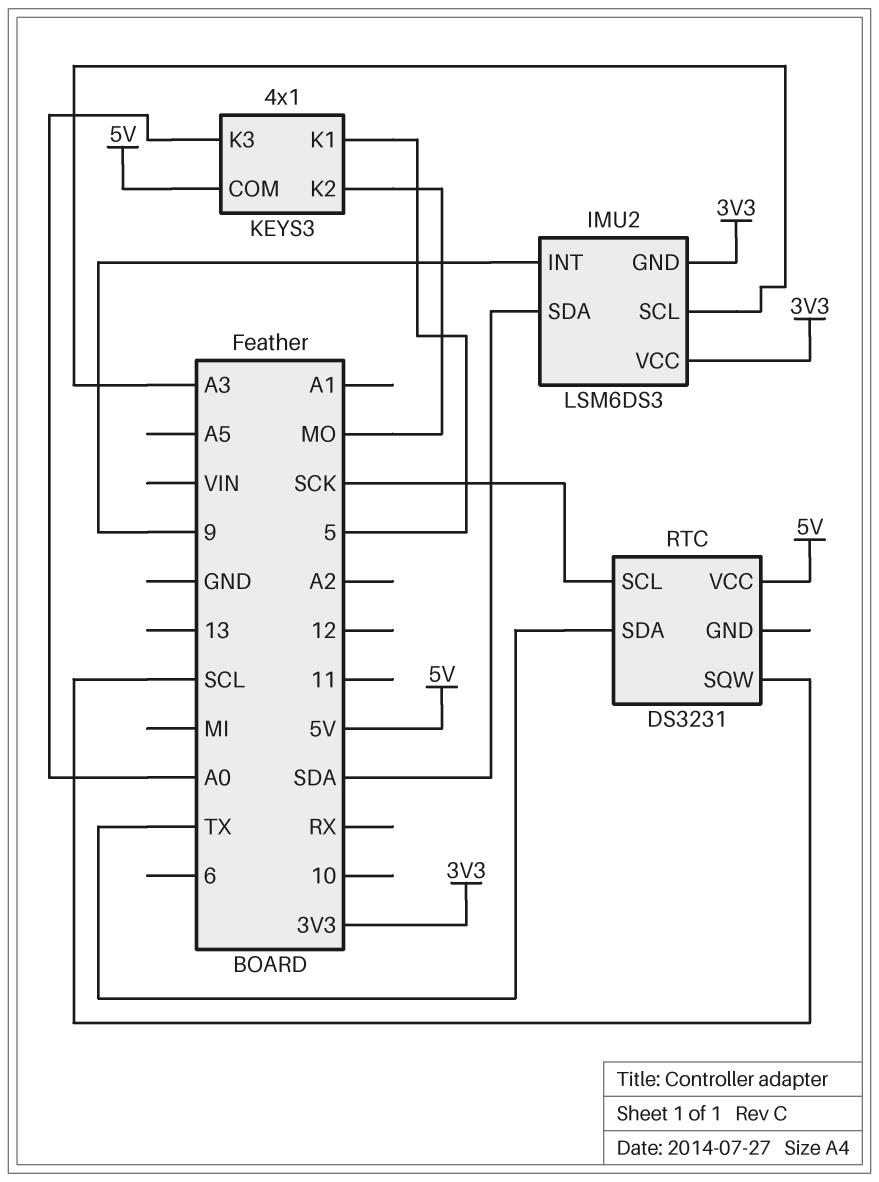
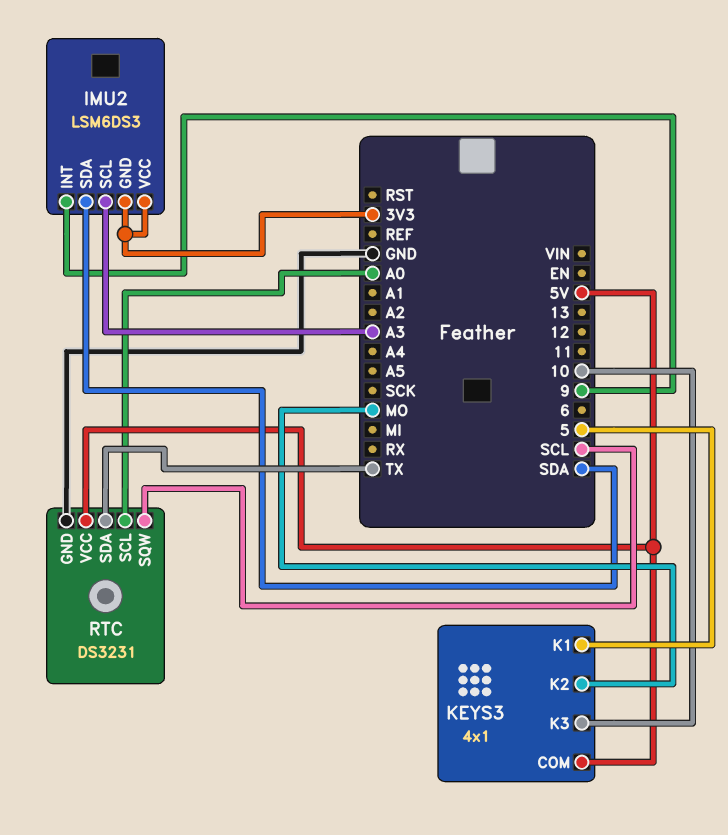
KEYS3 pin K3: A0 -> 10
RTC pin GND: none -> GND
RTC pin SCL: SCK -> A0

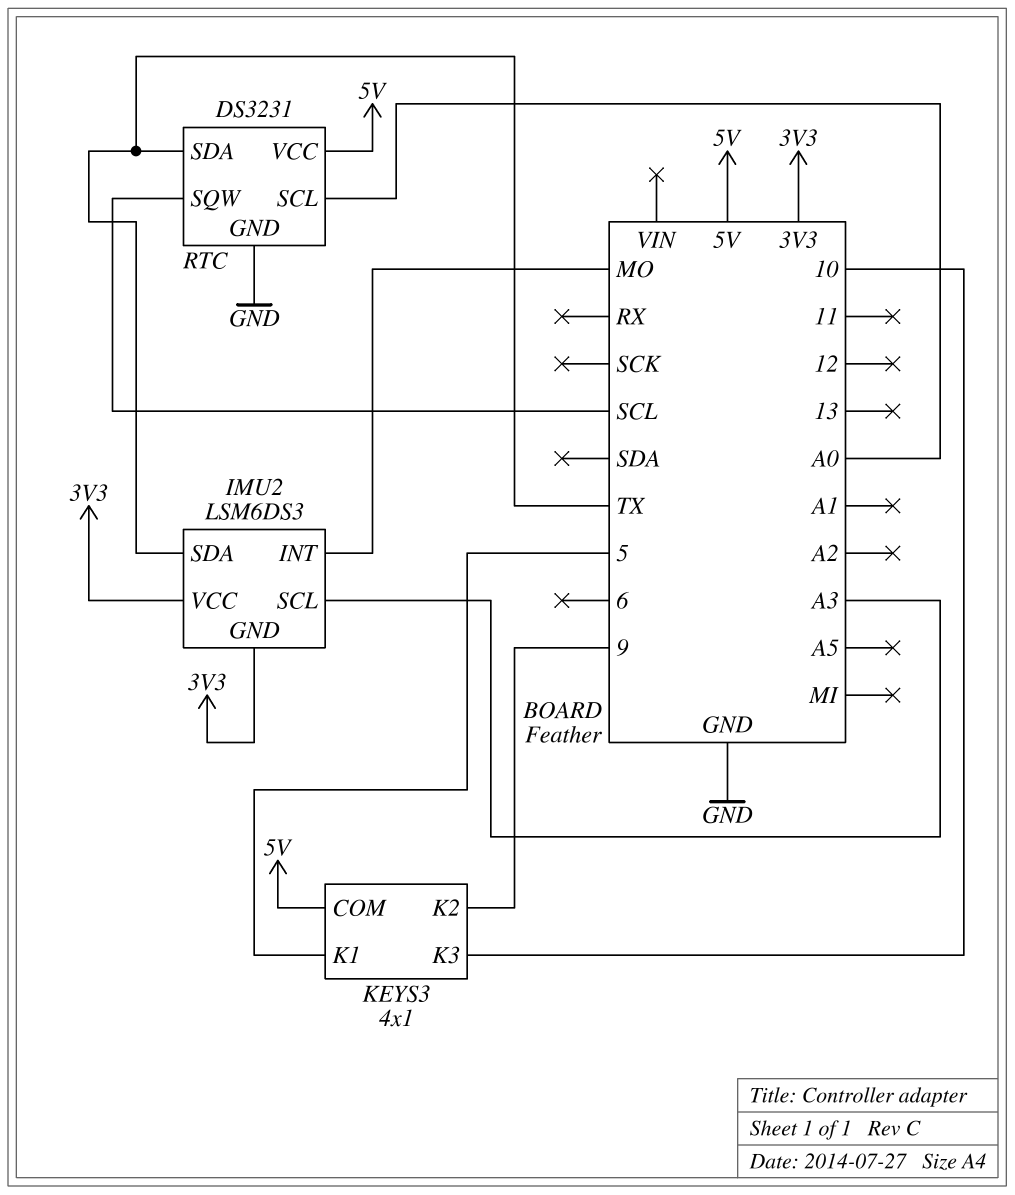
IMU2 pin INT: 9 -> MO
IMU2 pin SDA: SDA -> TX
KEYS3 pin K2: MO -> 9

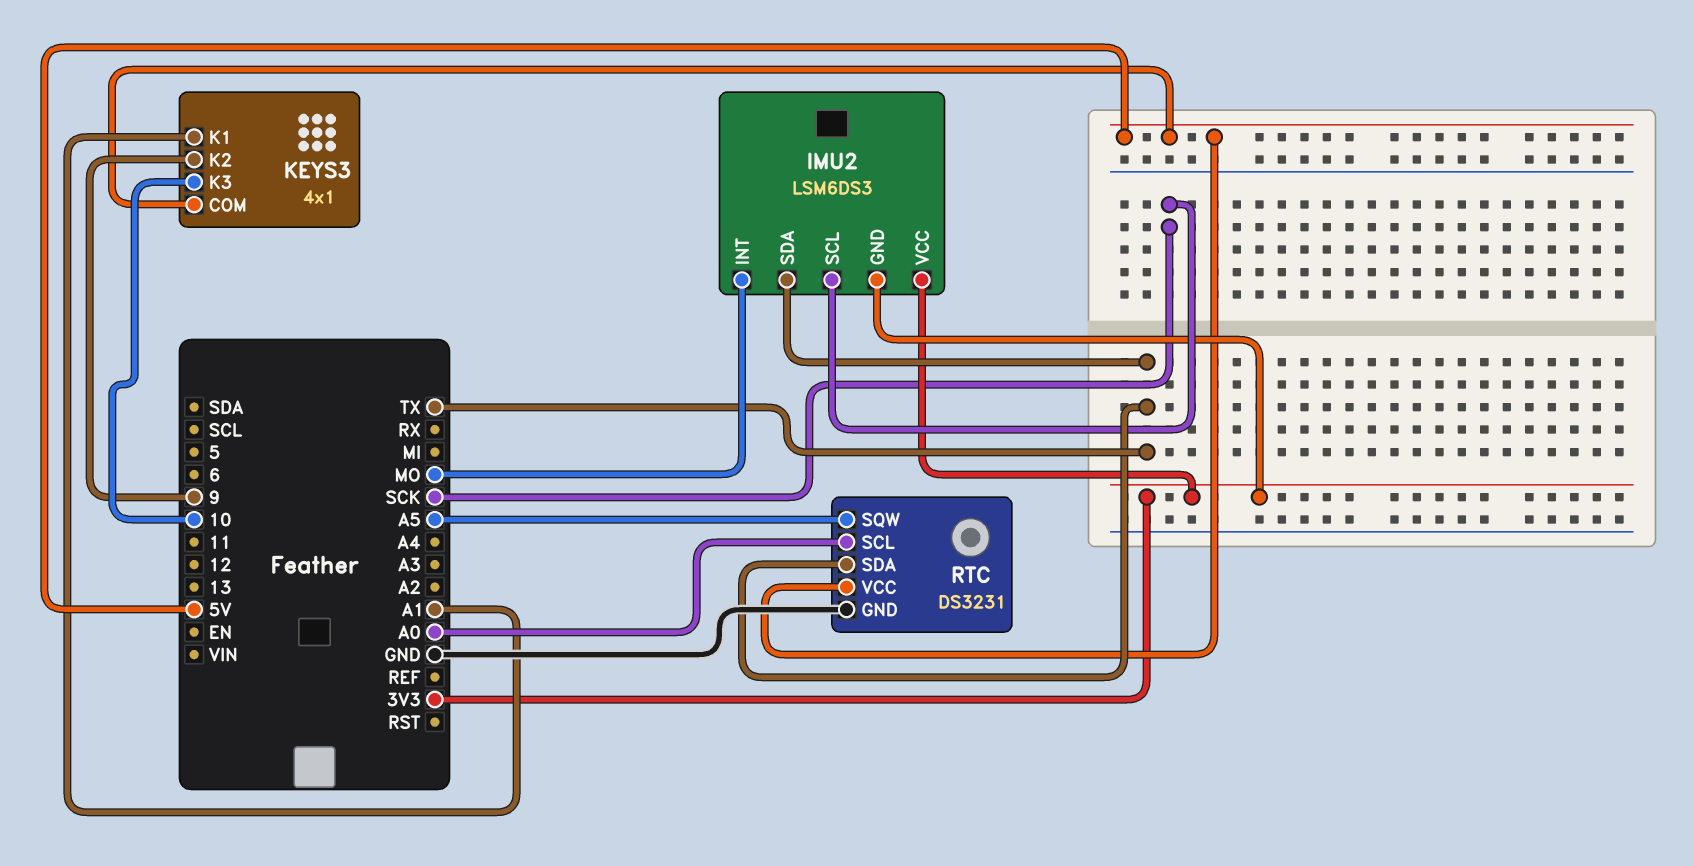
IMU2 pin SCL: A3 -> SCK
KEYS3 pin K1: 5 -> A1
RTC pin SQW: SCL -> A5

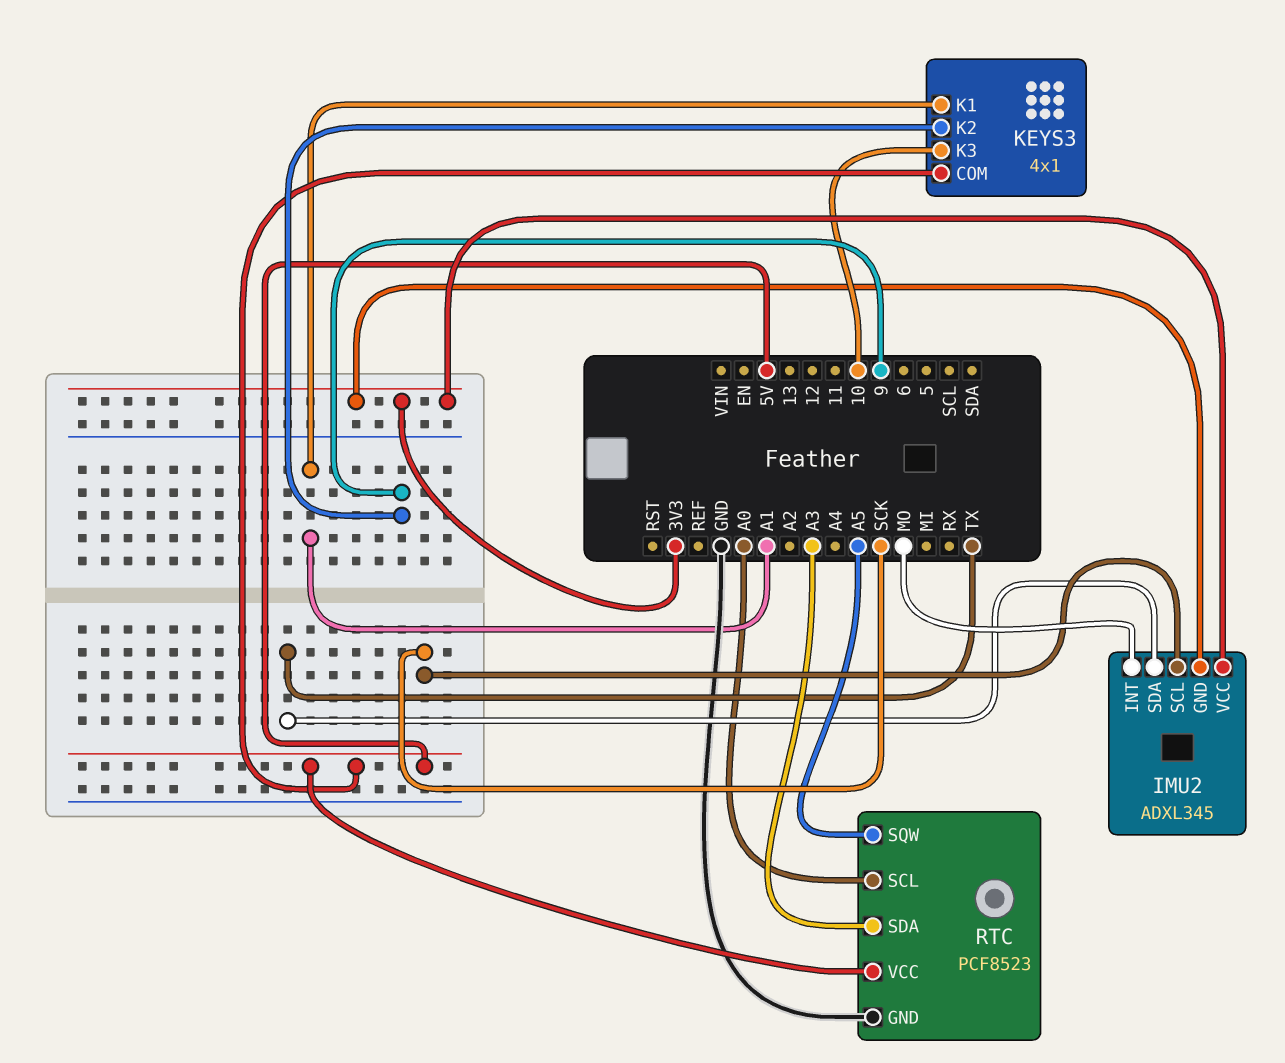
IMU2: LSM6DS3 -> ADXL345
RTC: DS3231 -> PCF8523
RTC pin SDA: TX -> A3

